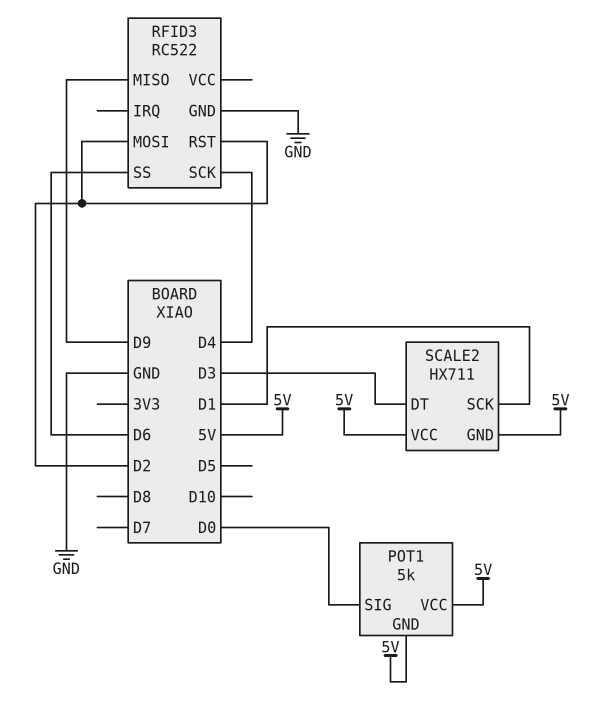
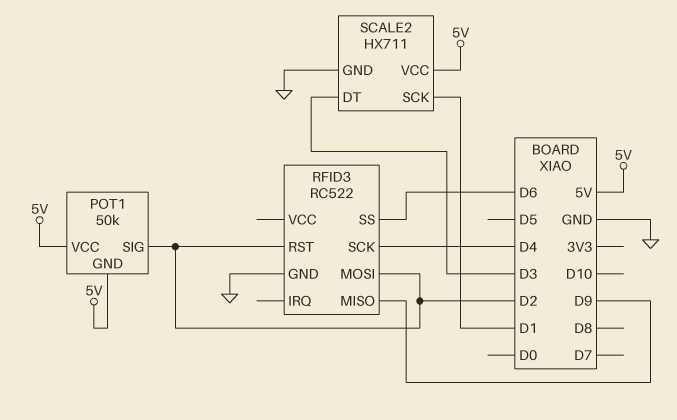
POT1: 5k -> 50k
POT1 pin SIG: D0 -> D2
SCALE2 pin GND: 5V -> GND

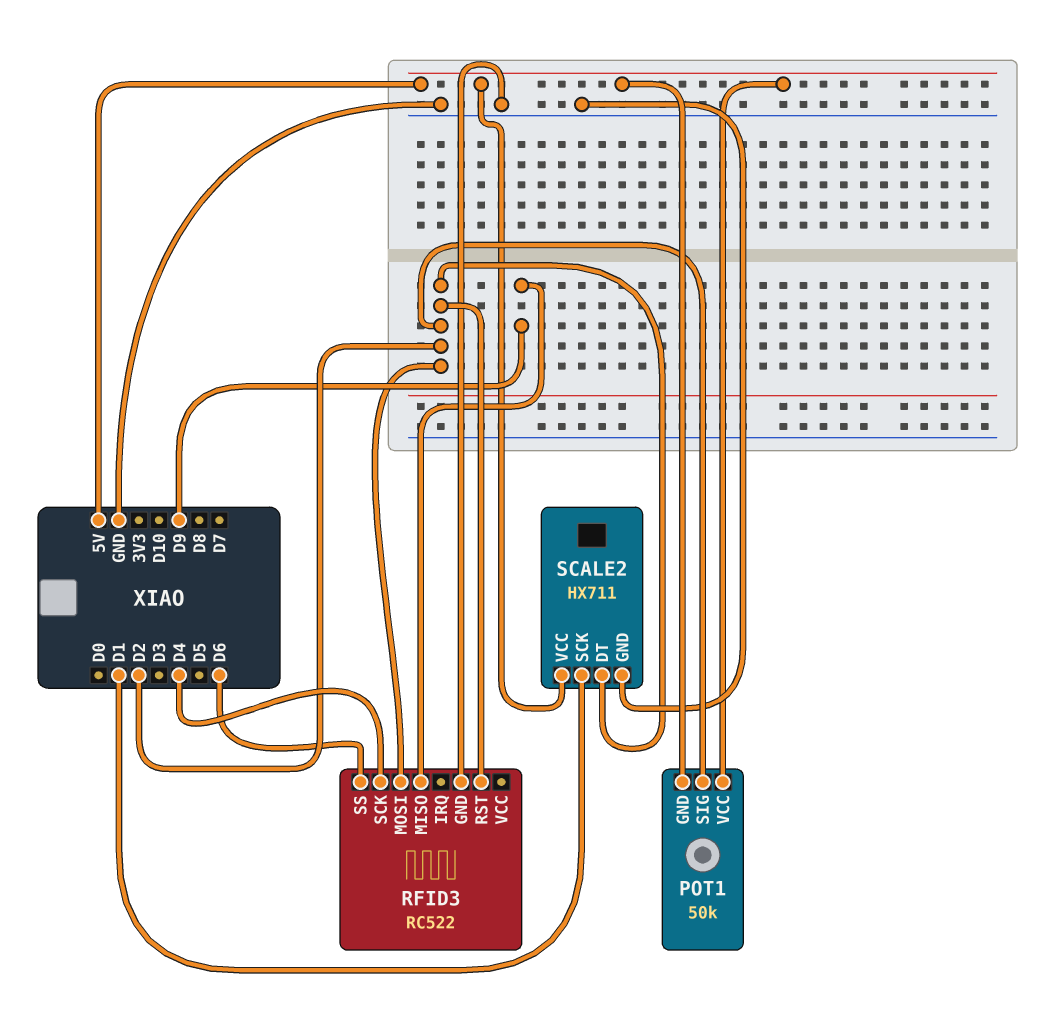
SCALE2 pin DT: D3 -> D2

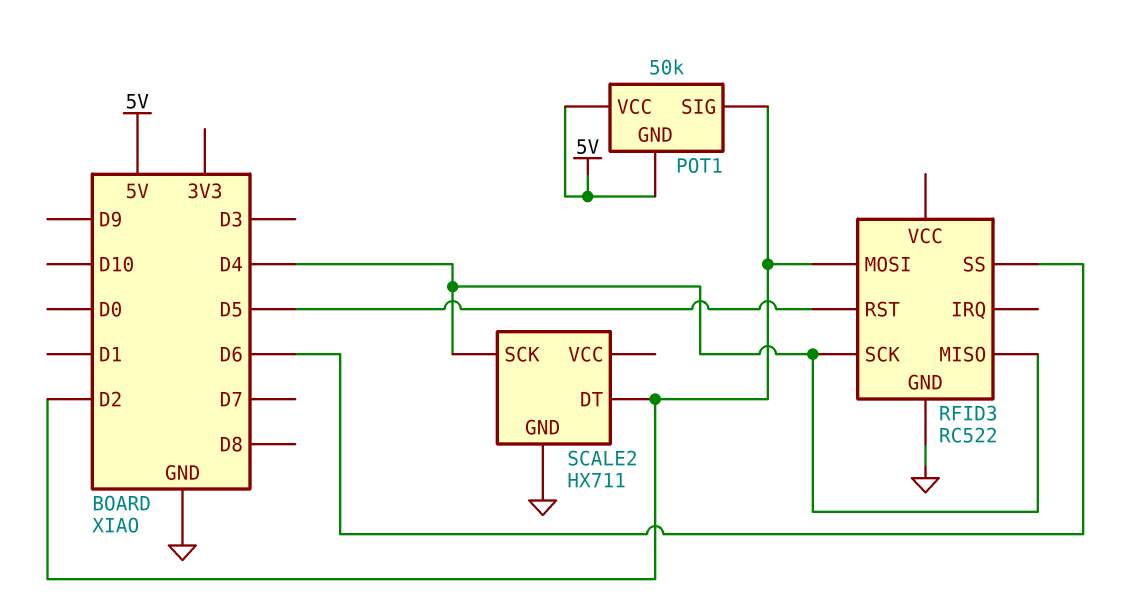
RFID3 pin MISO: D9 -> D4
RFID3 pin RST: D2 -> D5
SCALE2 pin SCK: D1 -> D4
SCALE2 pin VCC: 5V -> none

